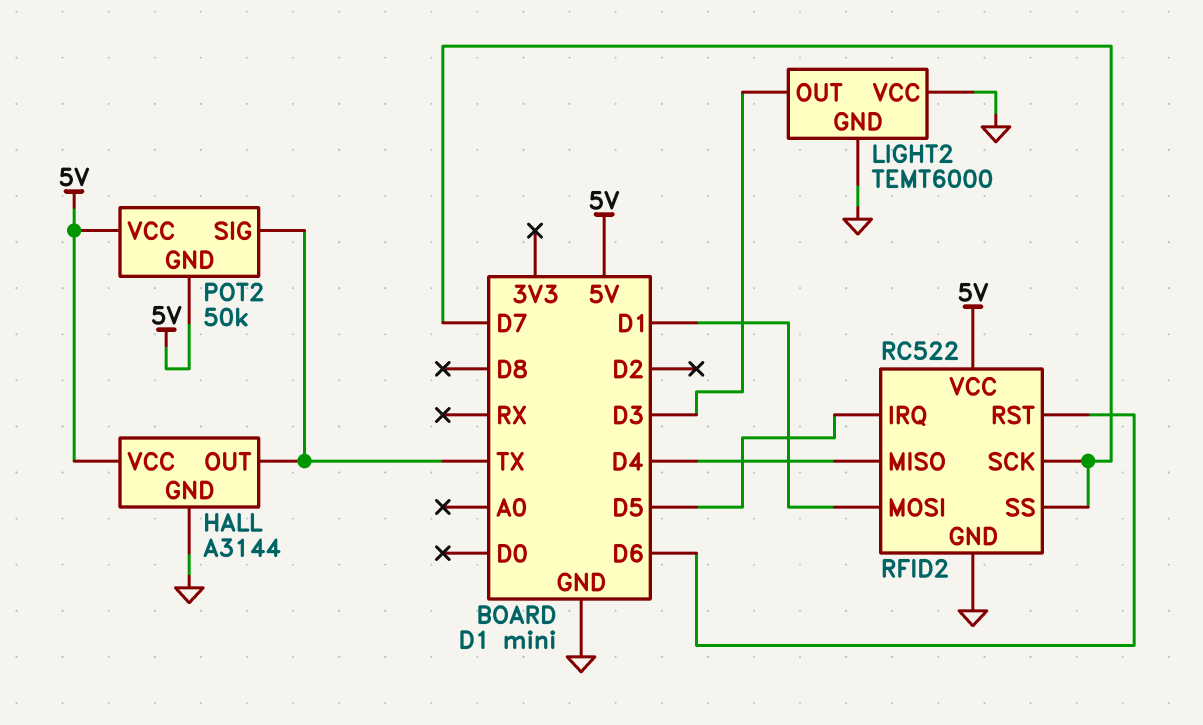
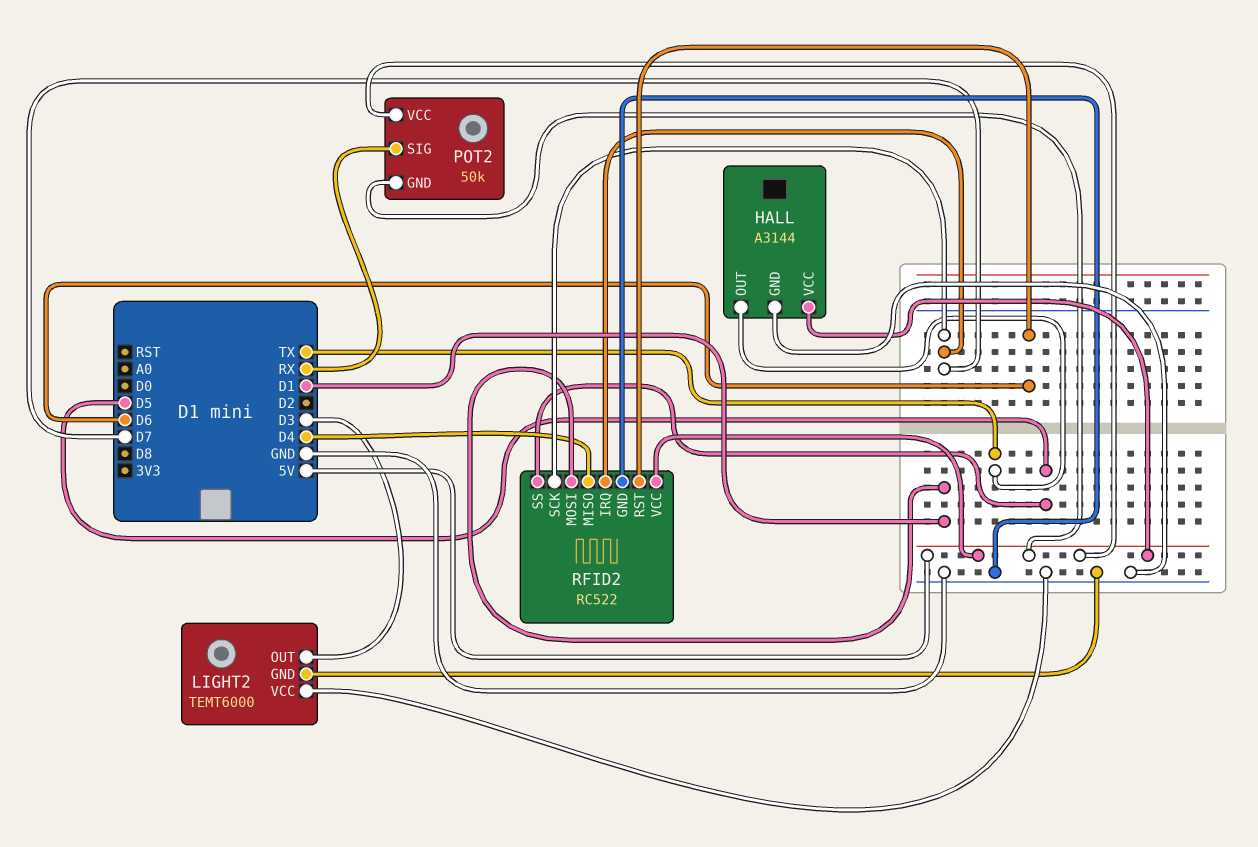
POT2 pin SIG: TX -> RX
RFID2 pin IRQ: D5 -> D7
RFID2 pin SS: D7 -> D5

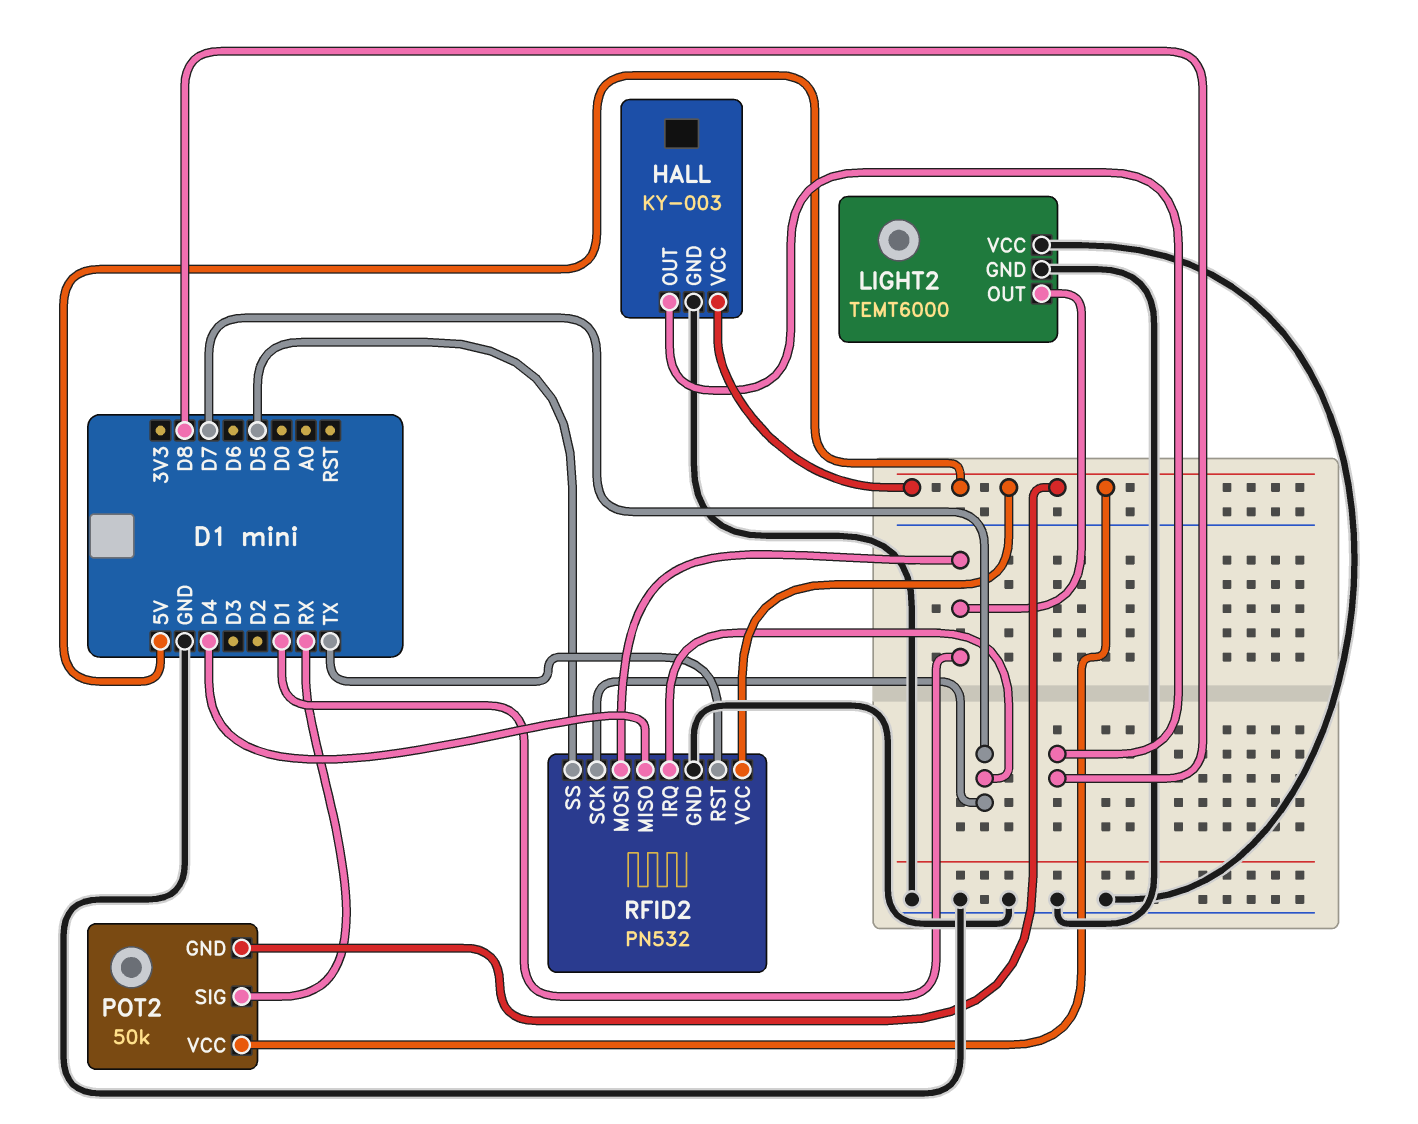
HALL: A3144 -> KY-003
HALL pin OUT: TX -> D8
LIGHT2 pin OUT: D3 -> D1
RFID2: RC522 -> PN532
RFID2 pin RST: D6 -> TX

